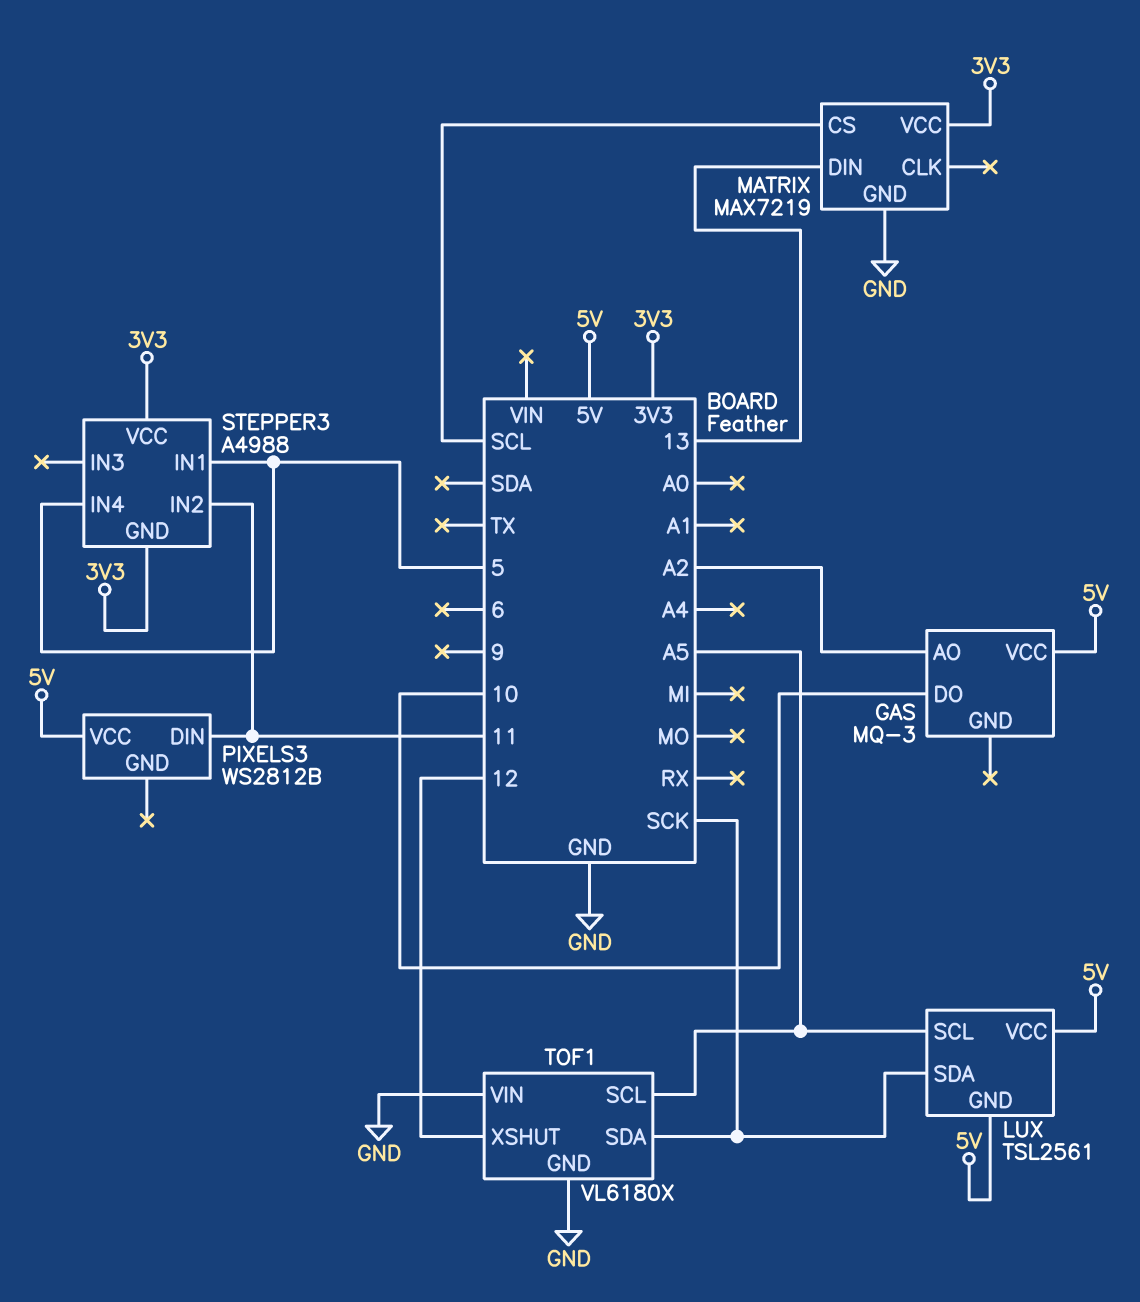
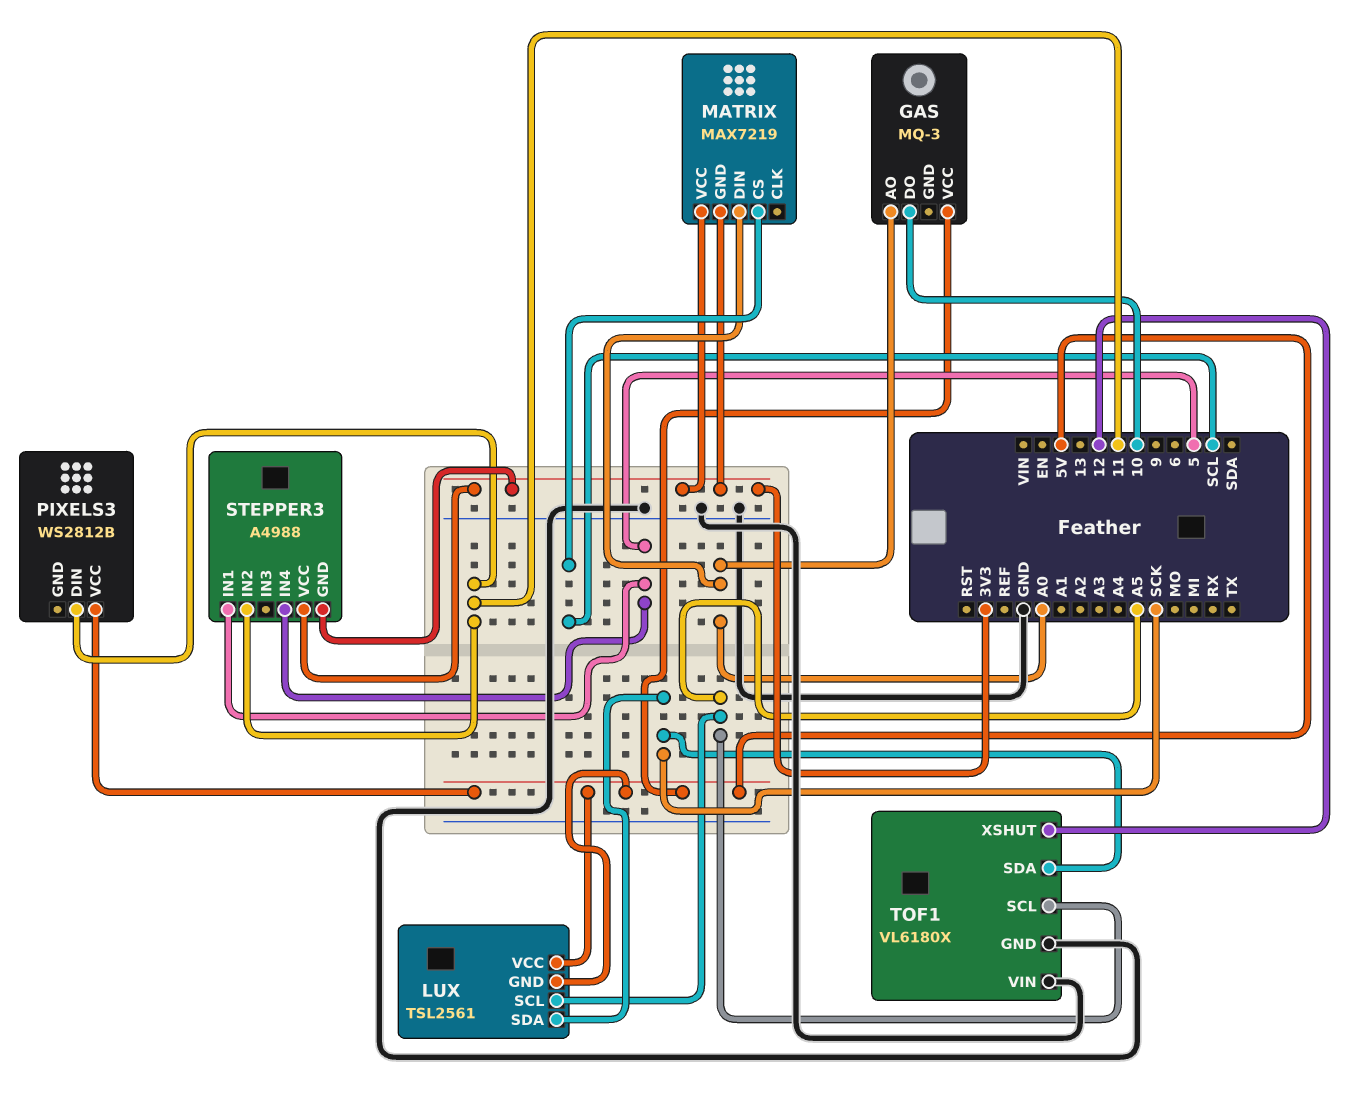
GAS pin AO: A2 -> A0
MATRIX pin DIN: 13 -> A0
MATRIX pin GND: GND -> 3V3

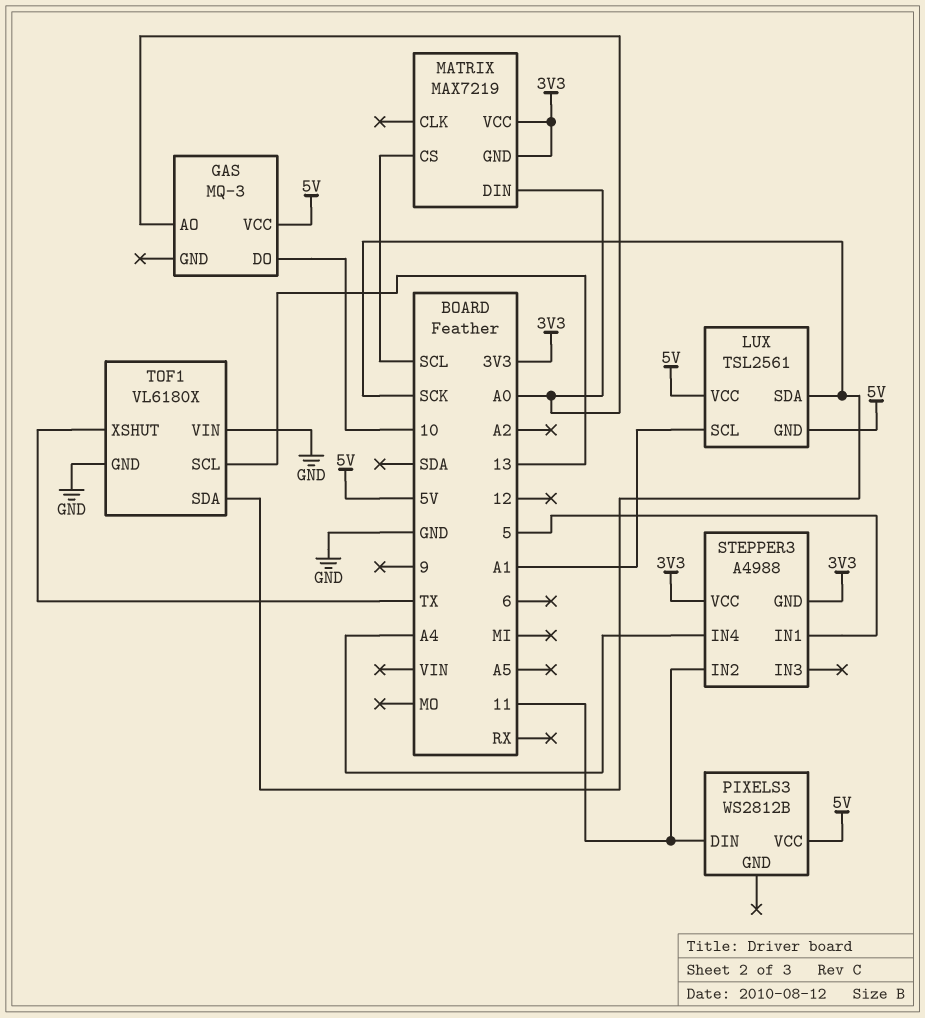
LUX pin SCL: A5 -> A1
STEPPER3 pin IN4: 5 -> A4
TOF1 pin SCL: A5 -> 13
TOF1 pin XSHUT: 12 -> TX

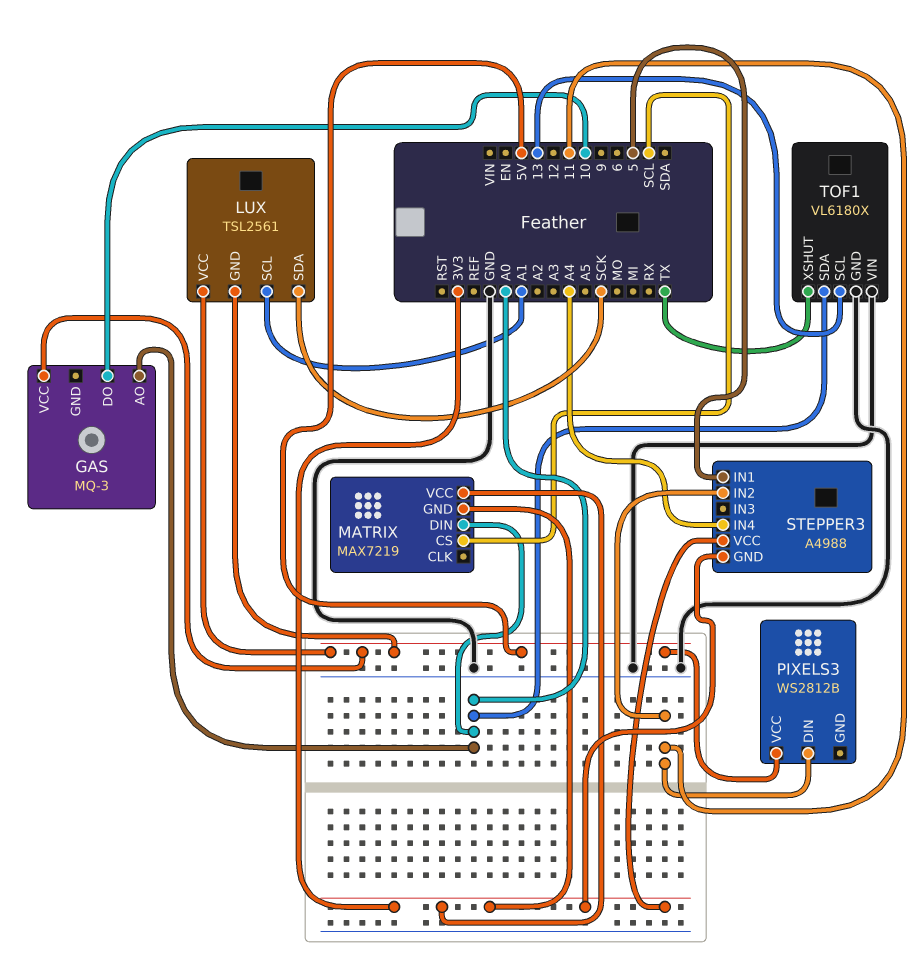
TOF1 pin SDA: SCK -> A0

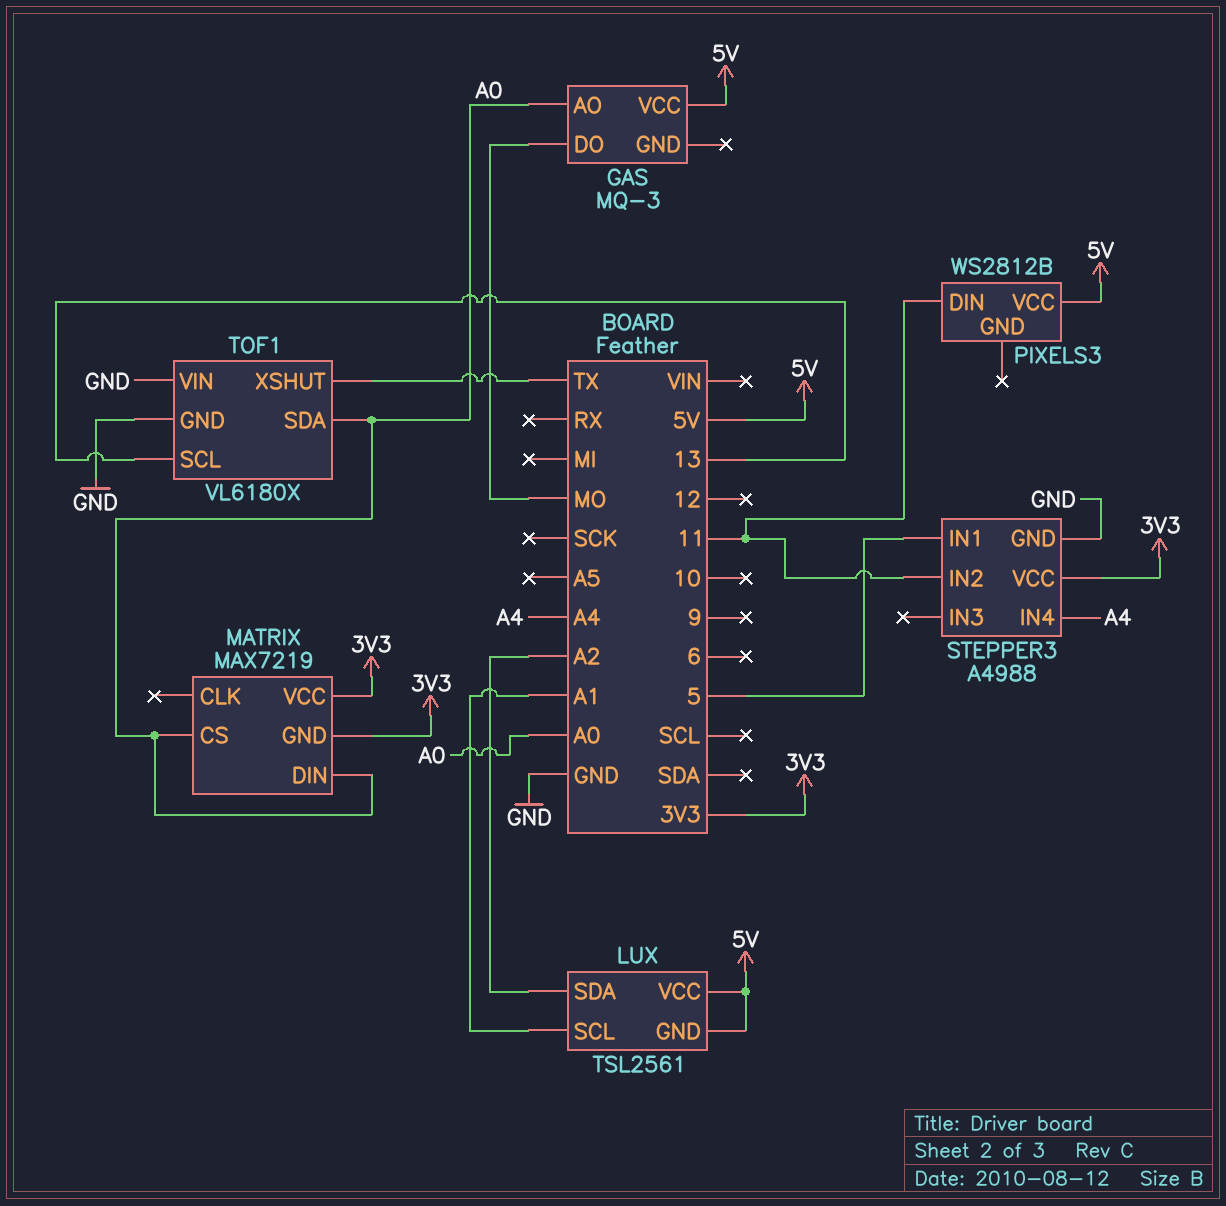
GAS pin DO: 10 -> MO
LUX pin SDA: SCK -> A2
MATRIX pin CS: SCL -> A0
STEPPER3 pin GND: 3V3 -> GND

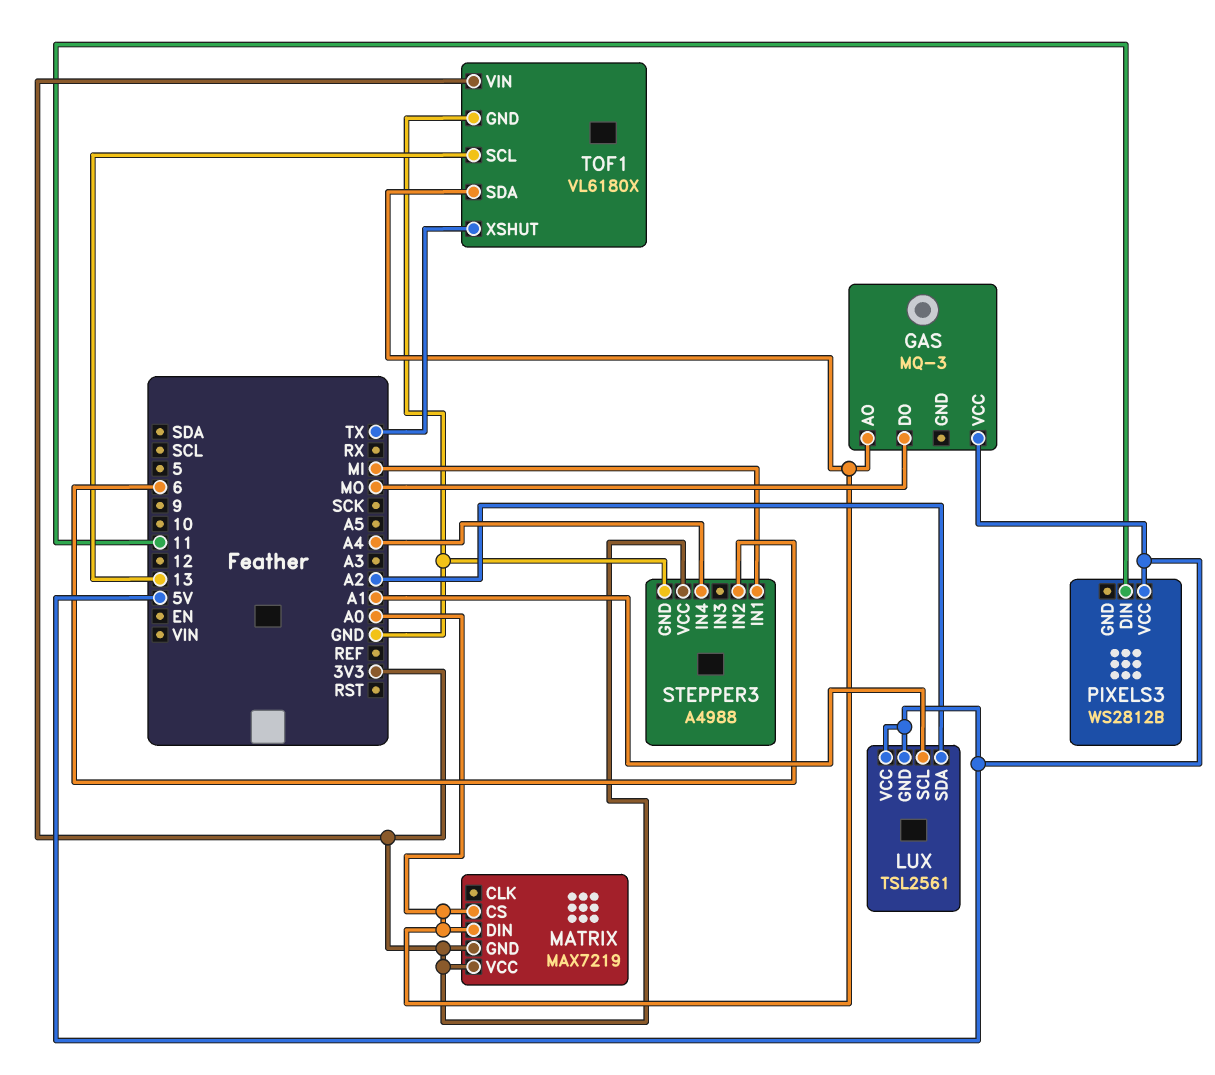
STEPPER3 pin IN1: 5 -> MI
STEPPER3 pin IN2: 11 -> 6
TOF1 pin VIN: GND -> 3V3

